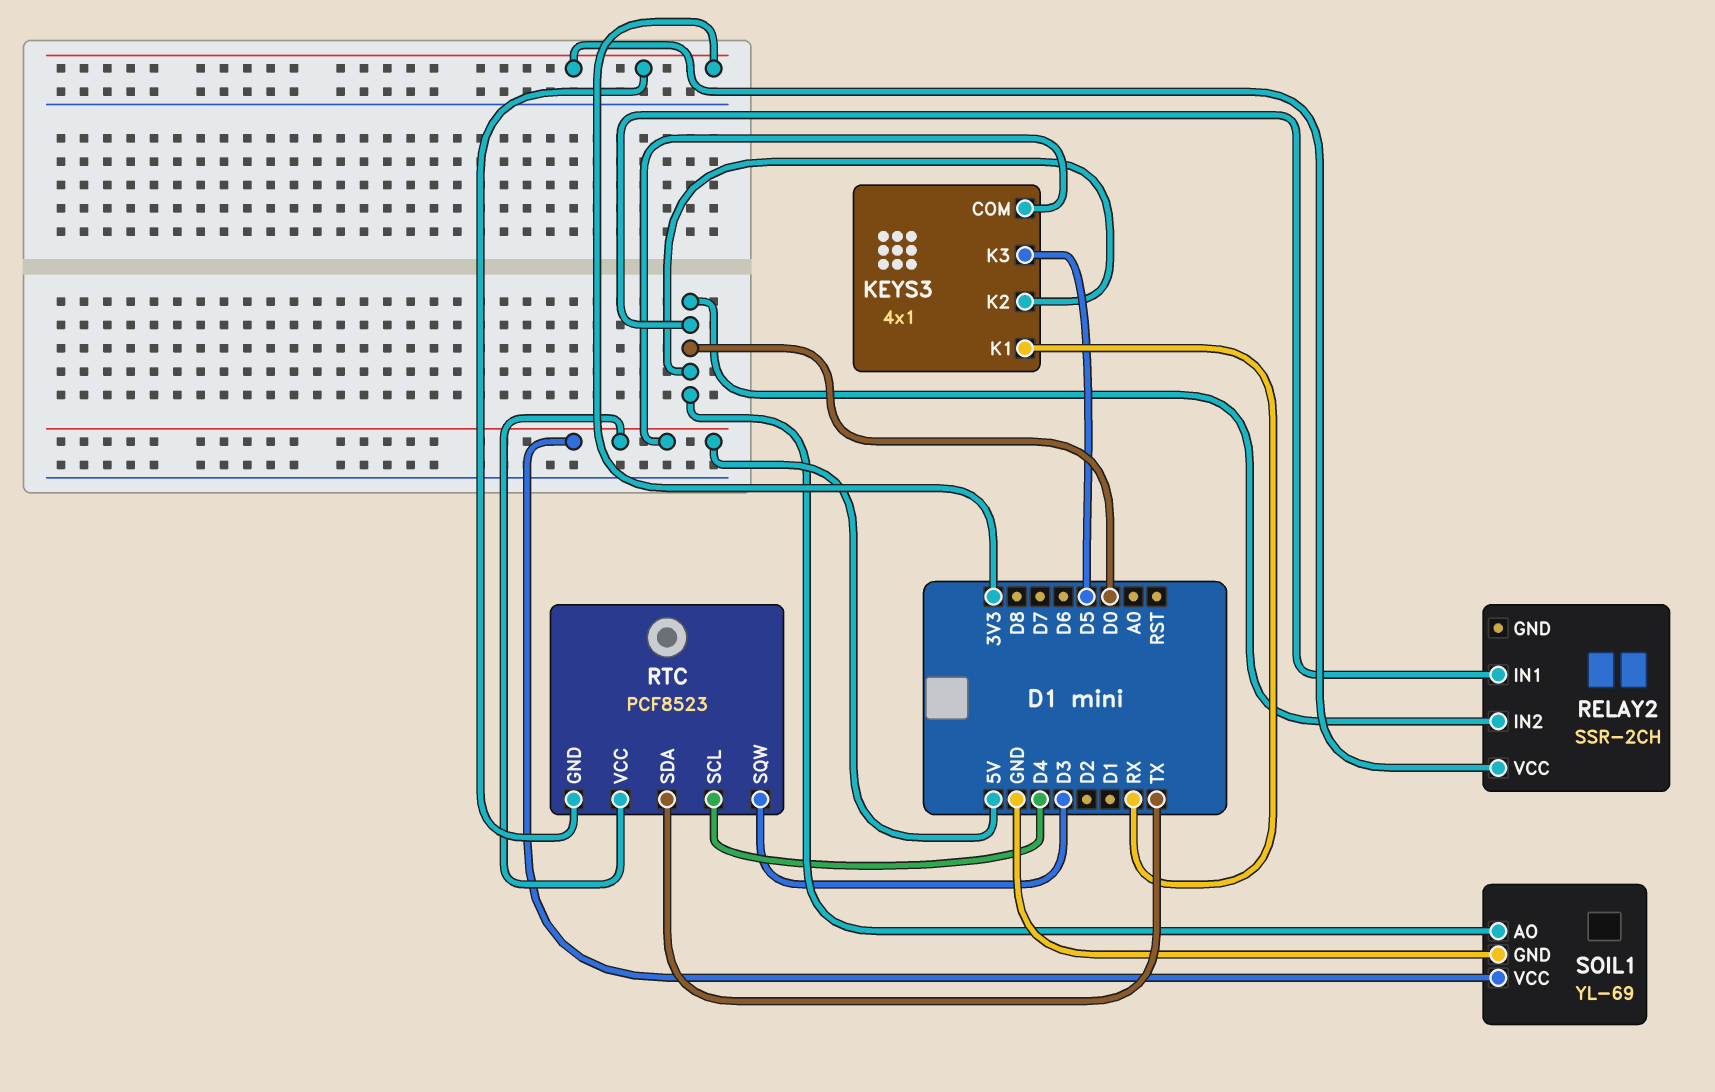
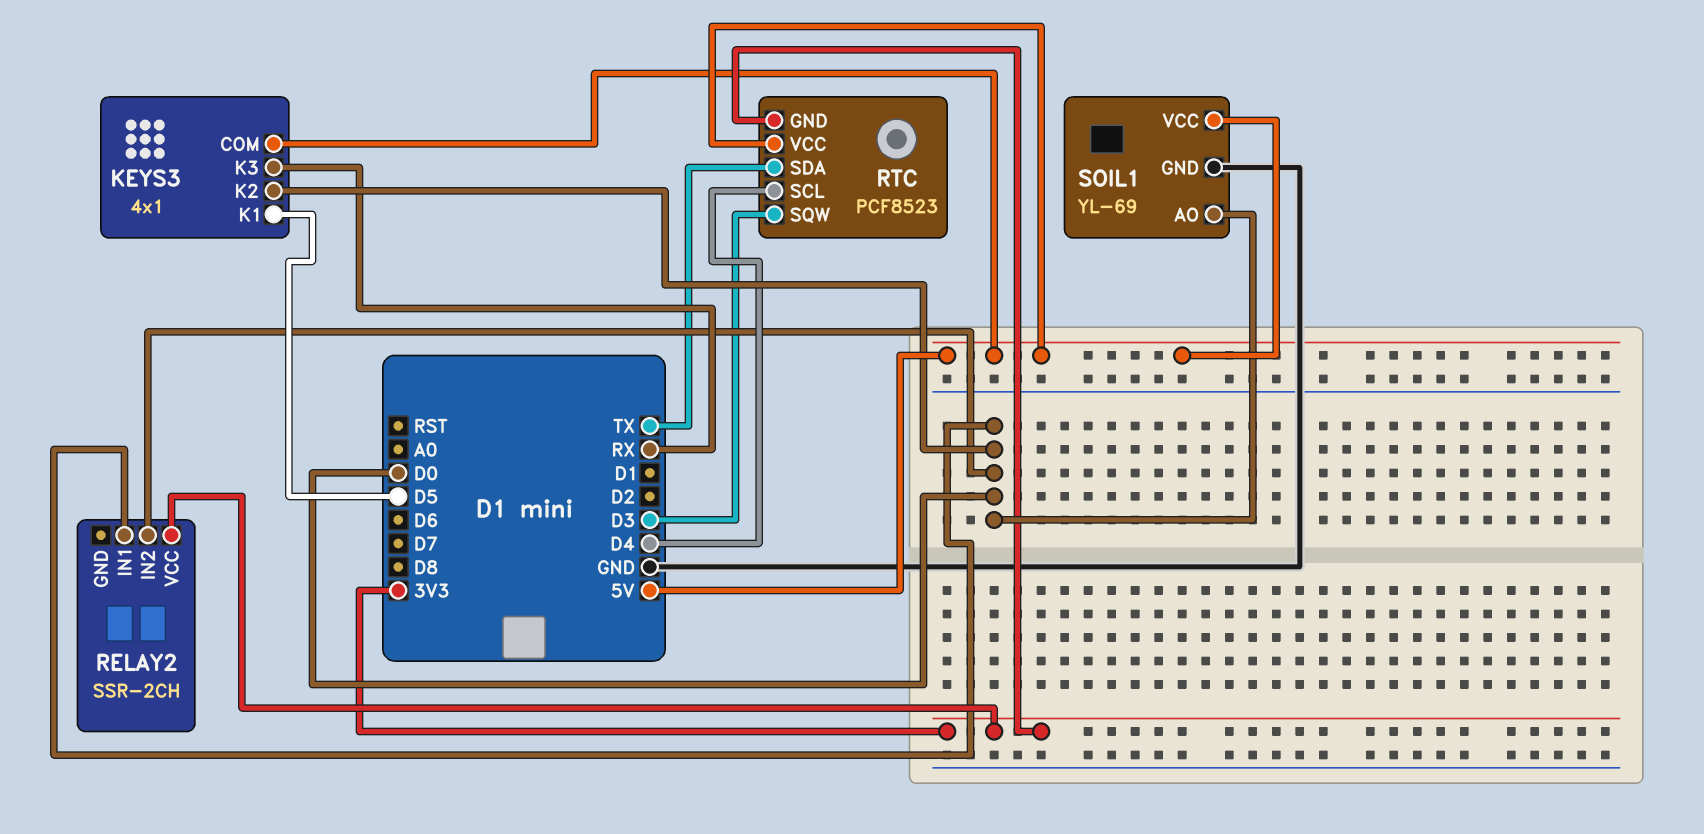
KEYS3 pin K1: RX -> D5
KEYS3 pin K3: D5 -> RX

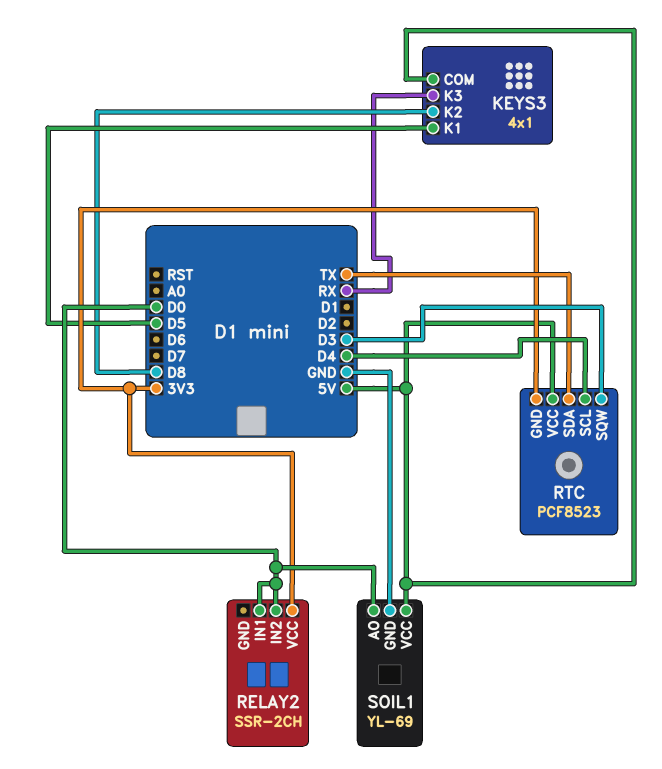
KEYS3 pin K2: D0 -> D8

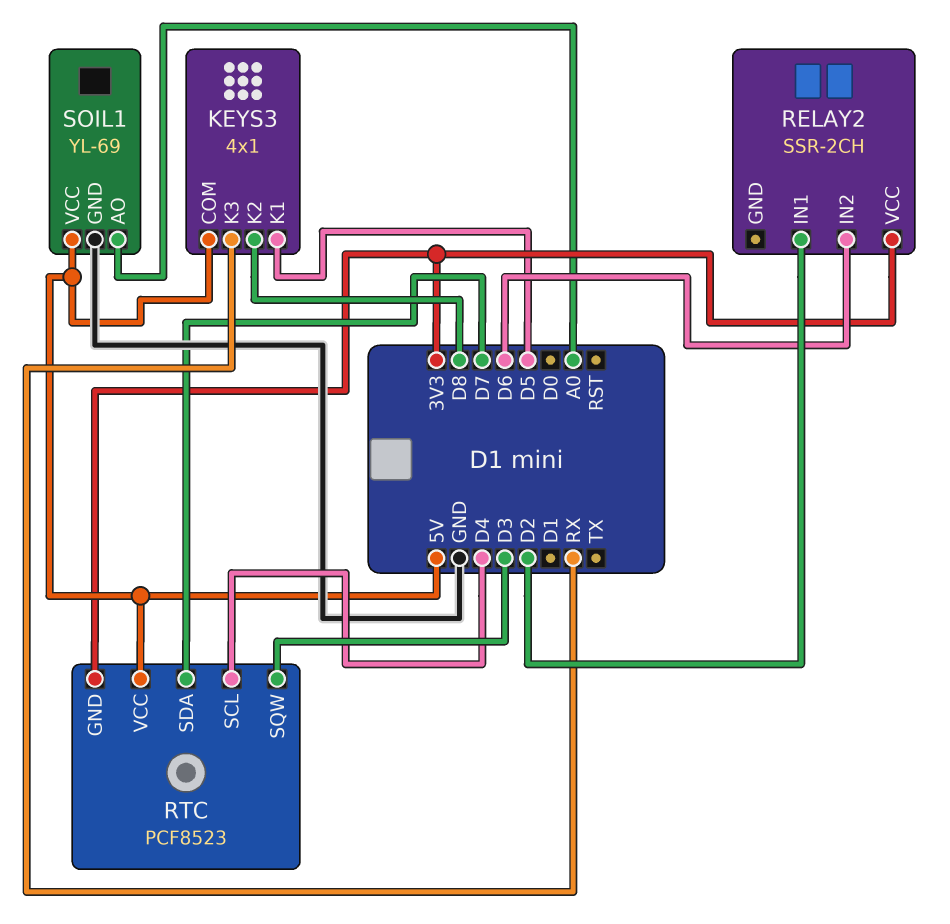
RELAY2 pin IN1: D0 -> D2
RELAY2 pin IN2: D0 -> D6
RTC pin SDA: TX -> D7
SOIL1 pin AO: D0 -> A0

